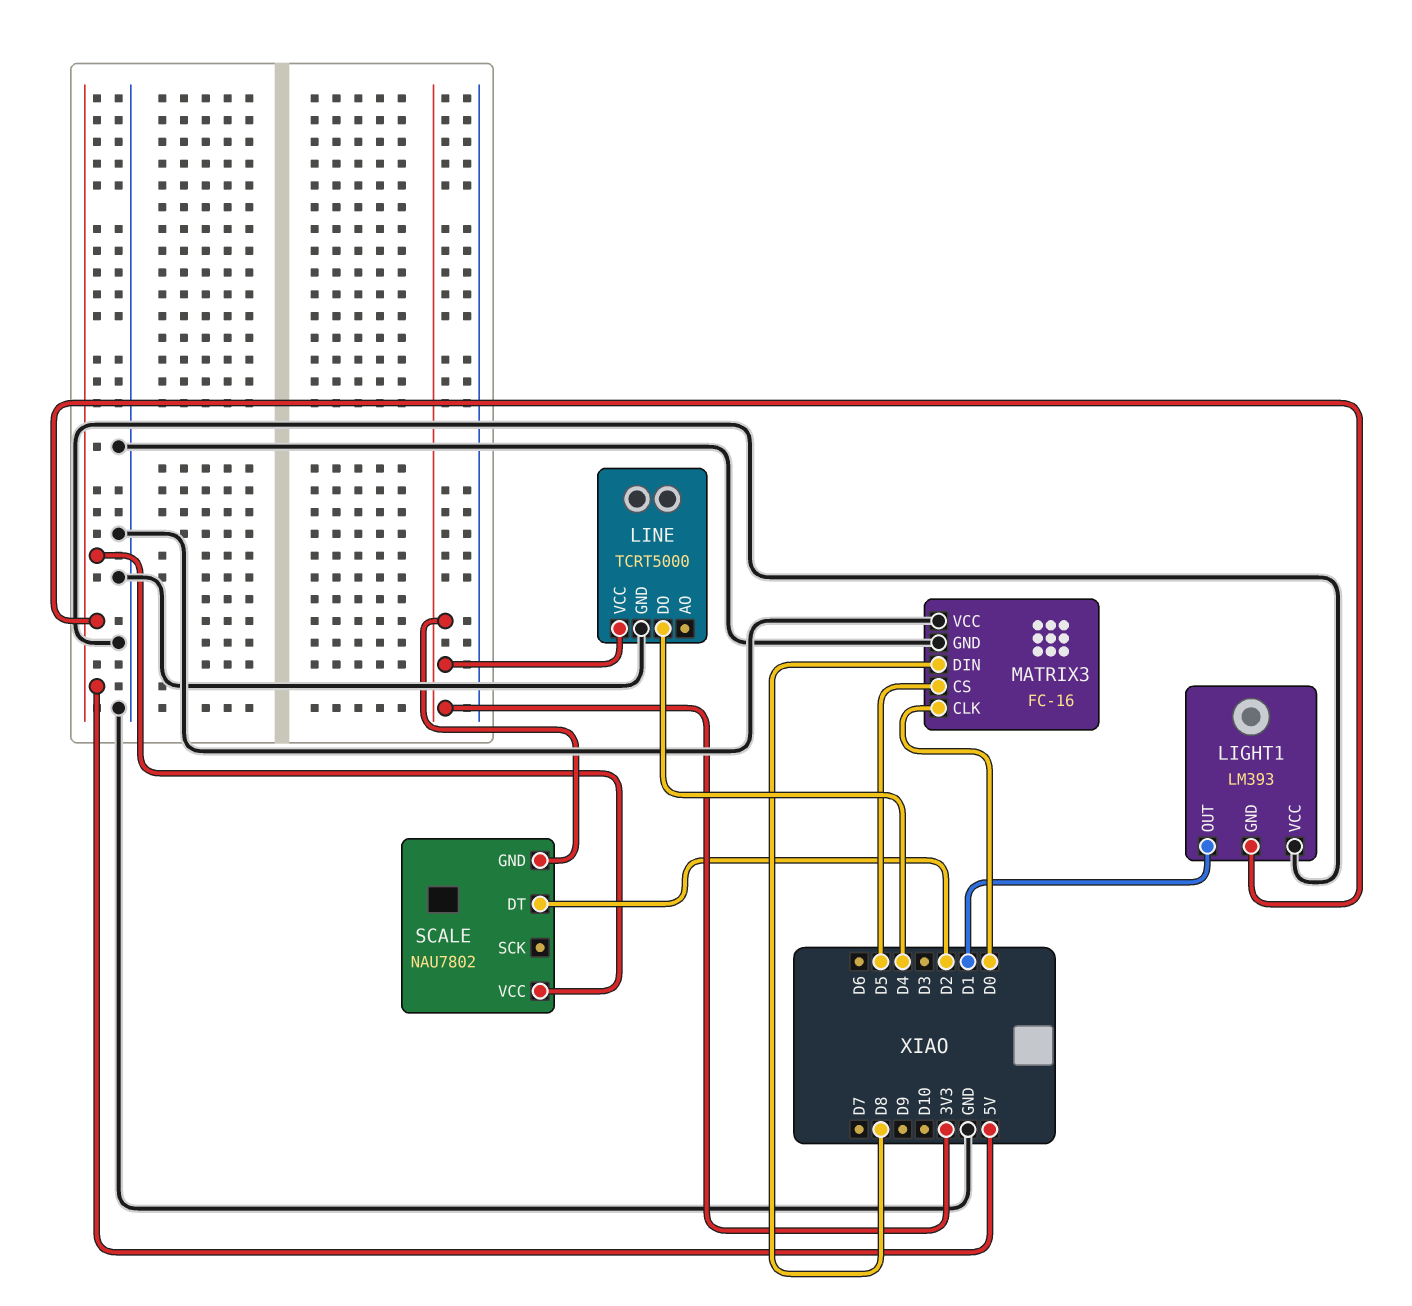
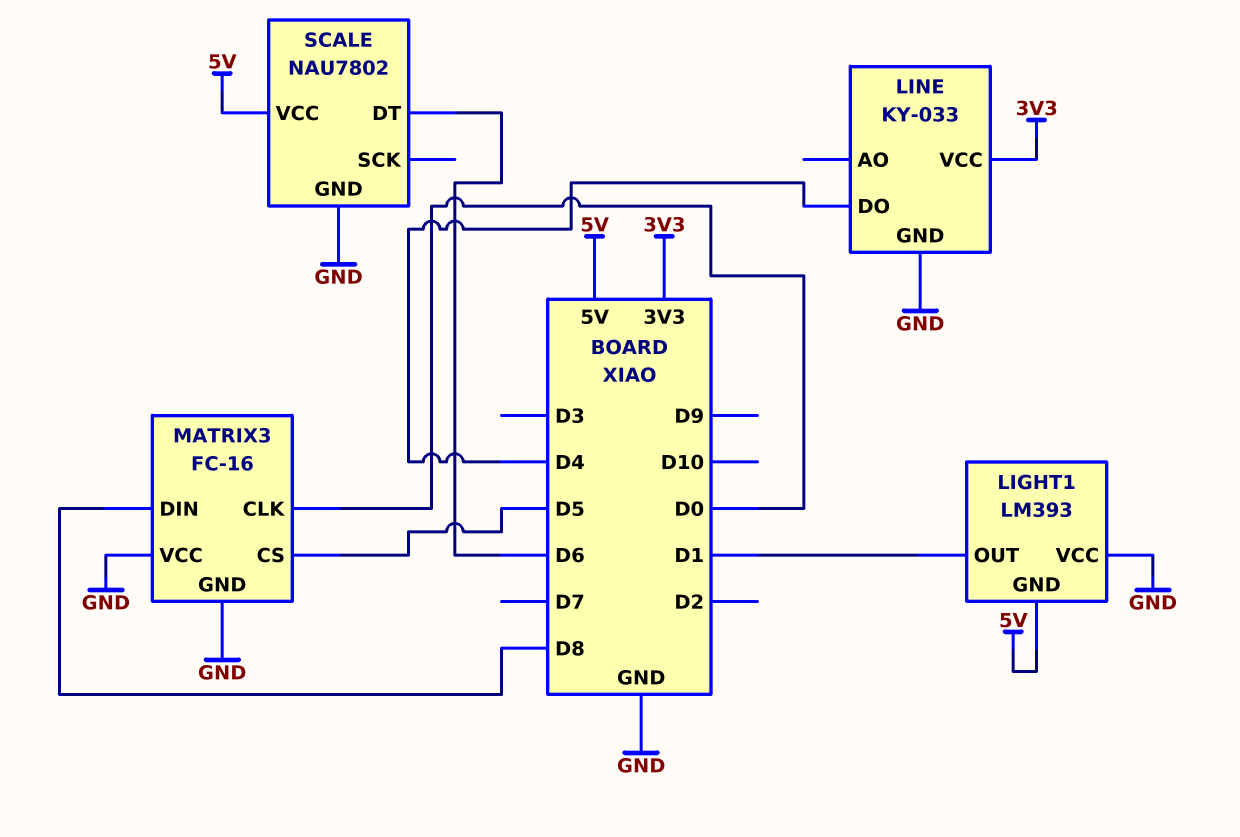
LINE: TCRT5000 -> KY-033
SCALE pin DT: D2 -> D6
SCALE pin GND: 3V3 -> GND

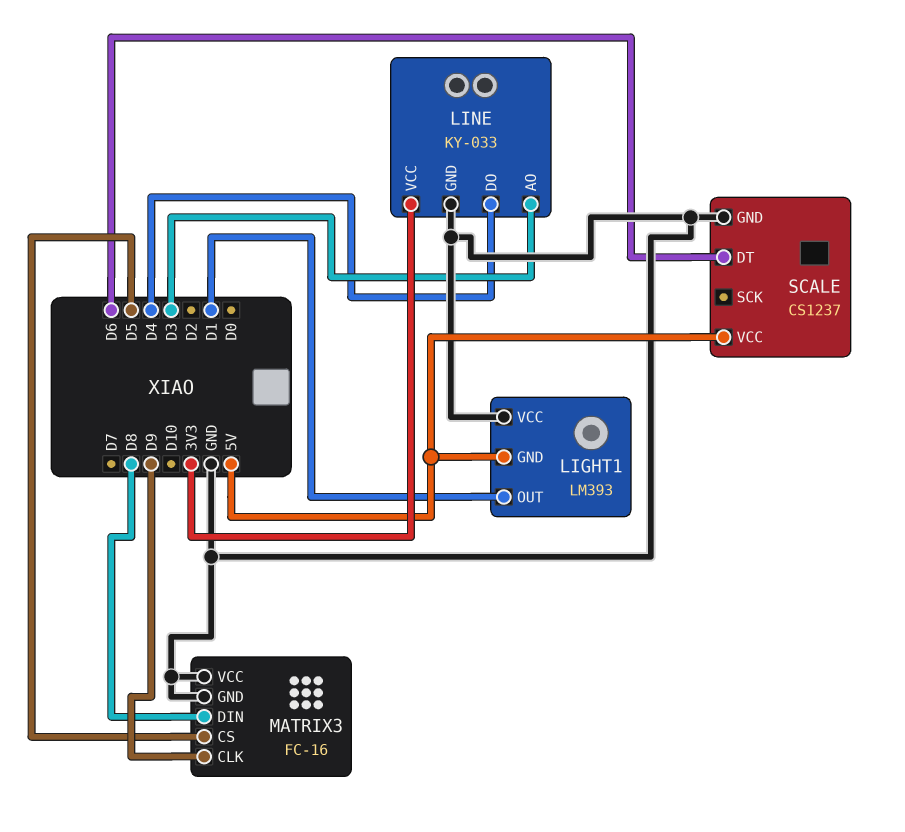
LINE pin AO: none -> D3
MATRIX3 pin CLK: D0 -> D9
SCALE: NAU7802 -> CS1237

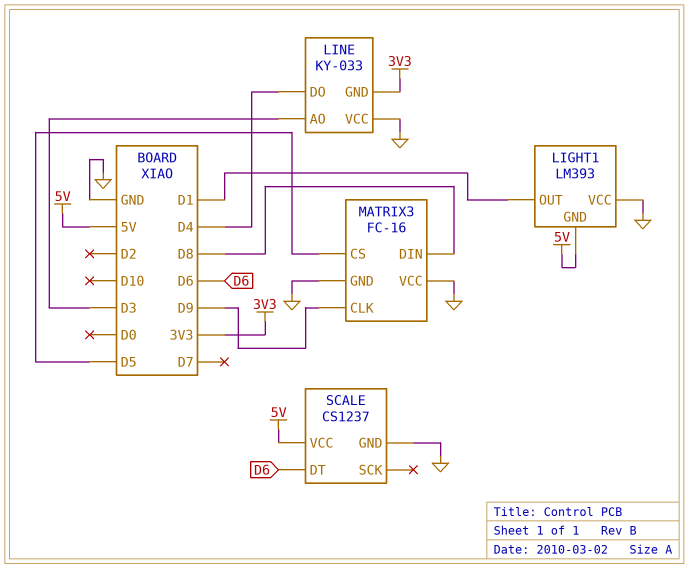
LINE pin GND: GND -> 3V3
LINE pin VCC: 3V3 -> GND

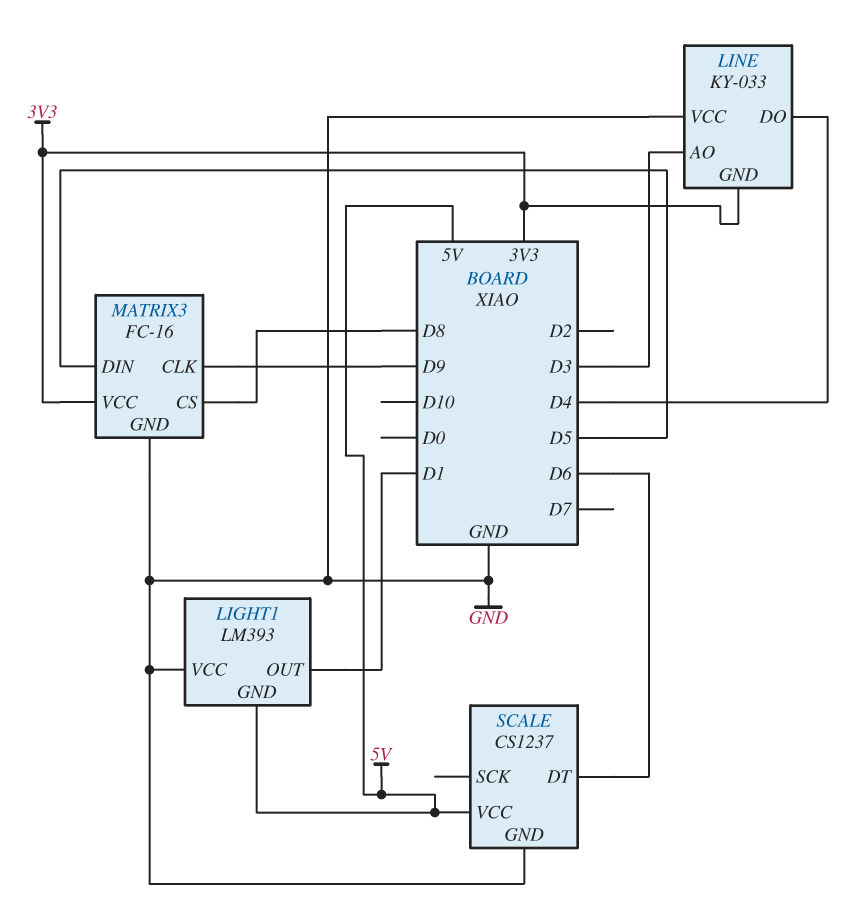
MATRIX3 pin CS: D5 -> D8
MATRIX3 pin DIN: D8 -> D5
MATRIX3 pin VCC: GND -> 3V3

